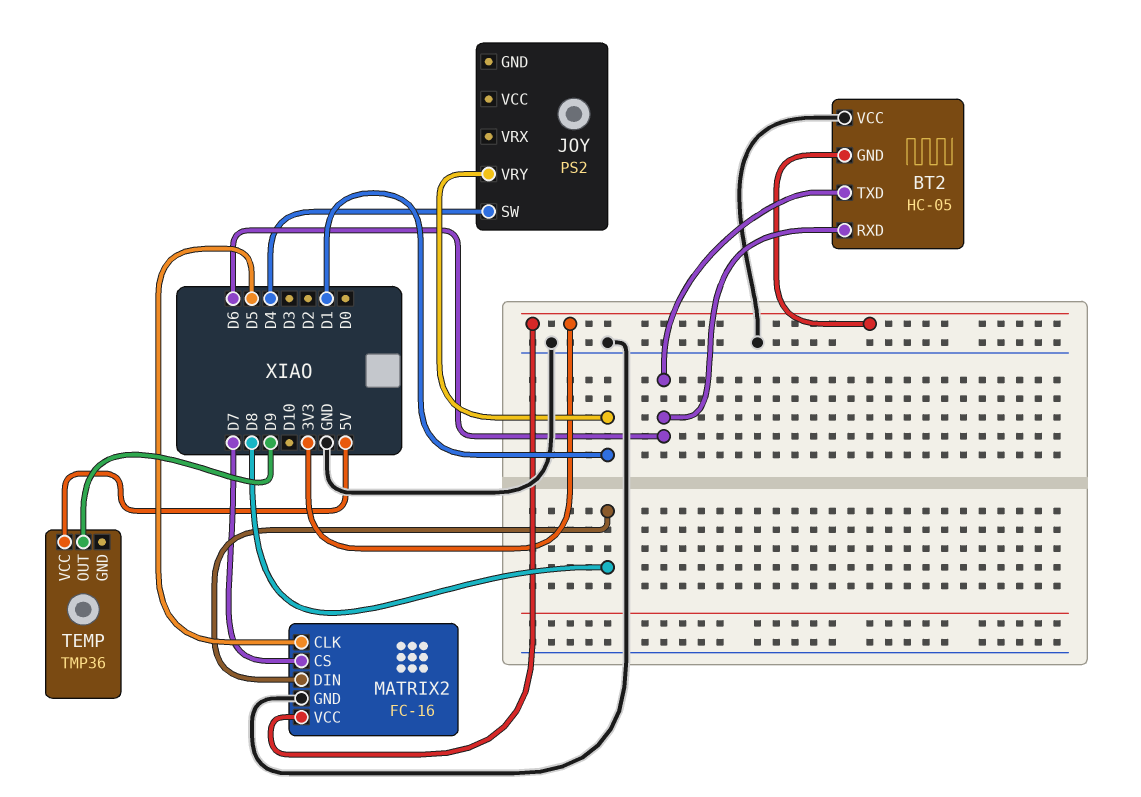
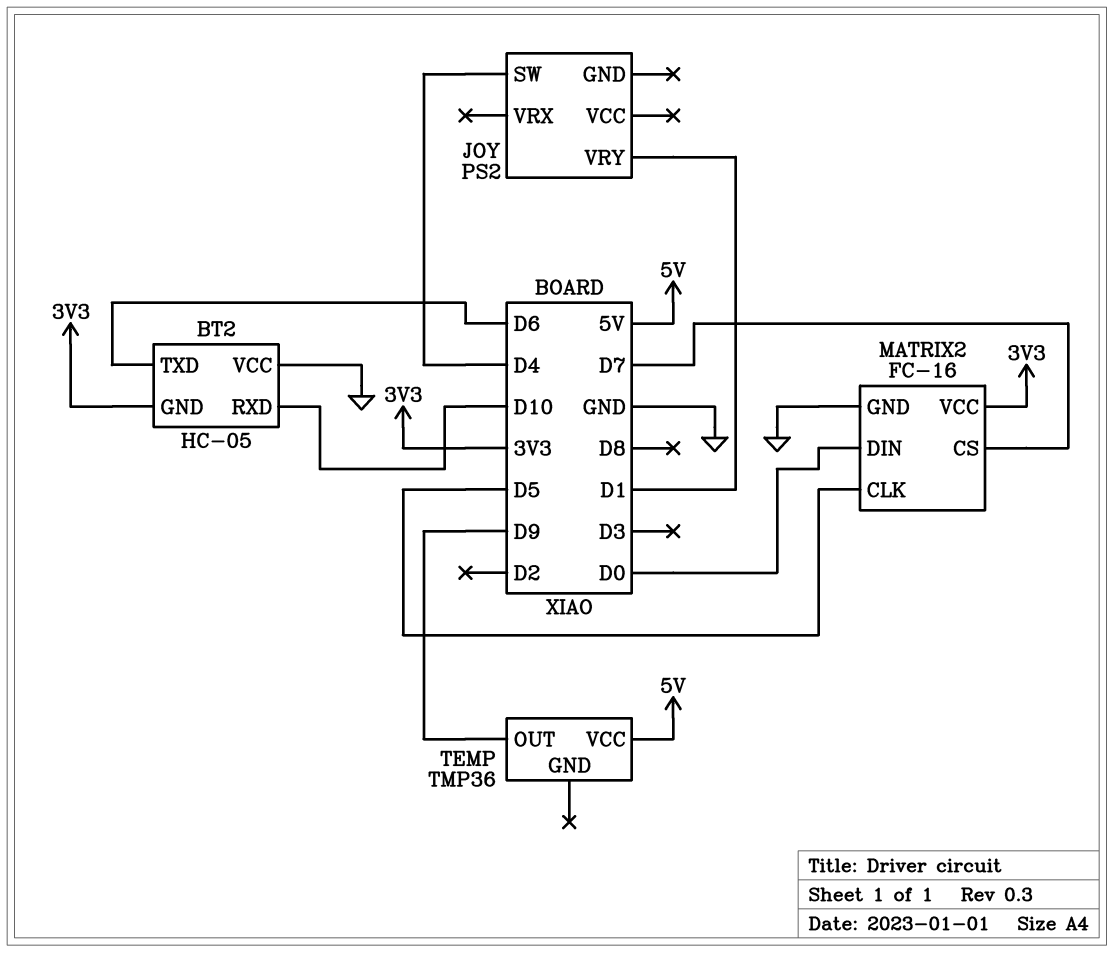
BT2 pin RXD: D6 -> D10
MATRIX2 pin DIN: D8 -> D0

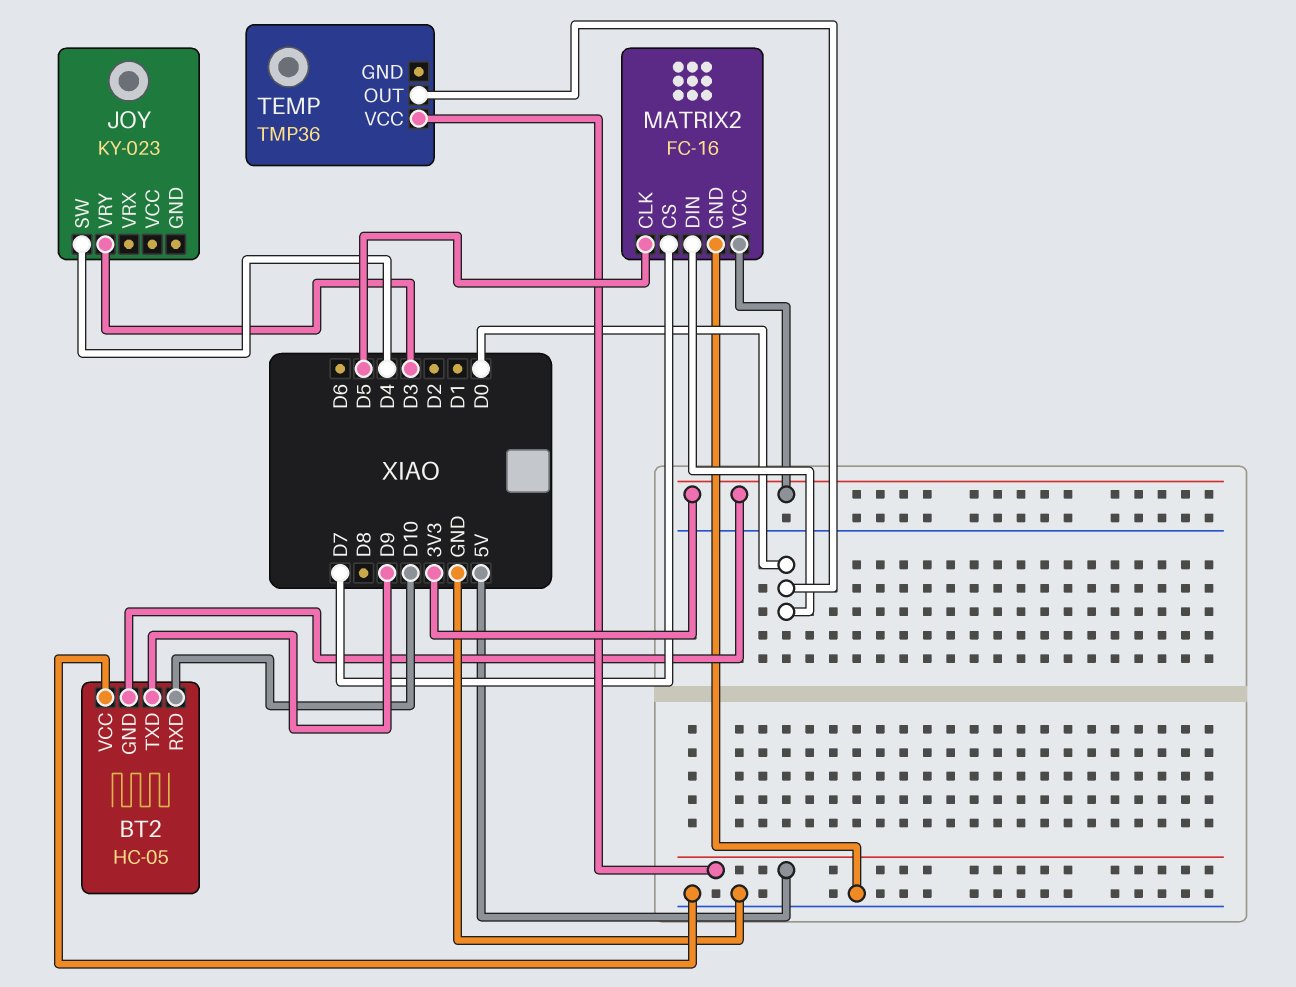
BT2 pin TXD: D6 -> D9
JOY: PS2 -> KY-023
JOY pin VRY: D1 -> D3
TEMP pin OUT: D9 -> D0

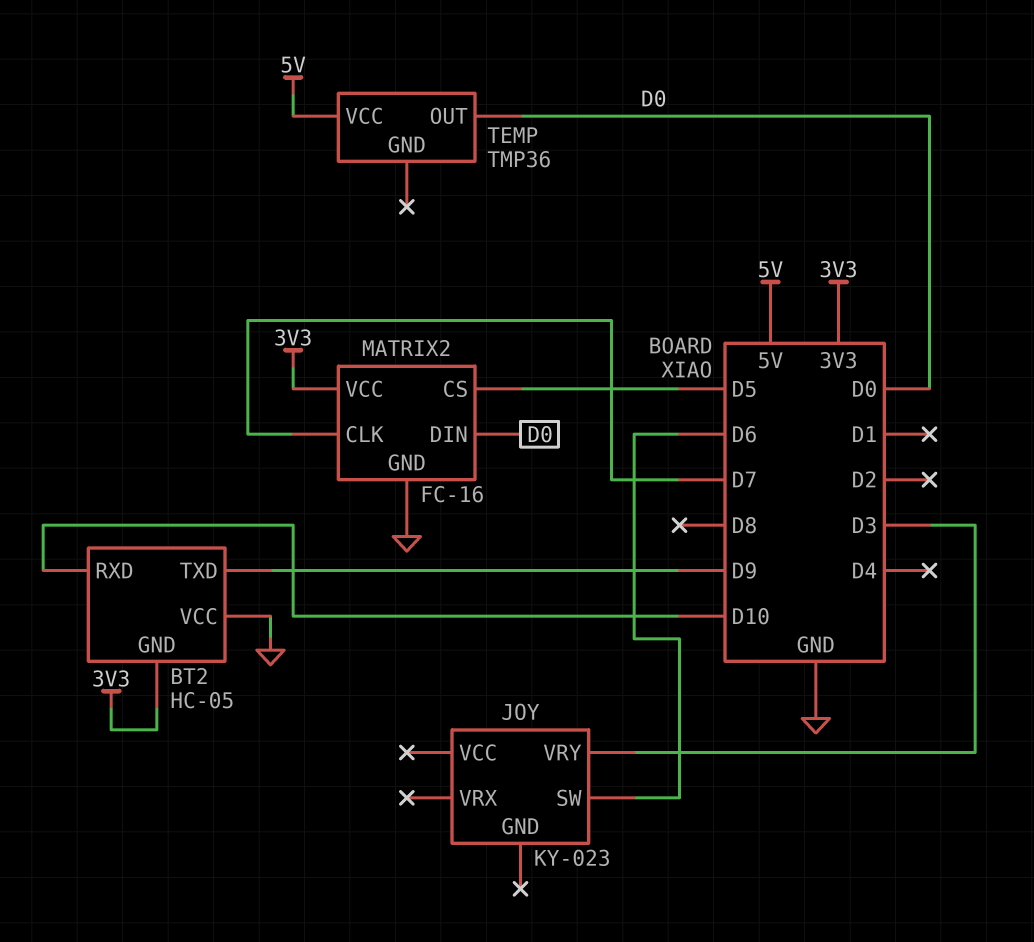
JOY pin SW: D4 -> D6
MATRIX2 pin CLK: D5 -> D7
MATRIX2 pin CS: D7 -> D5

